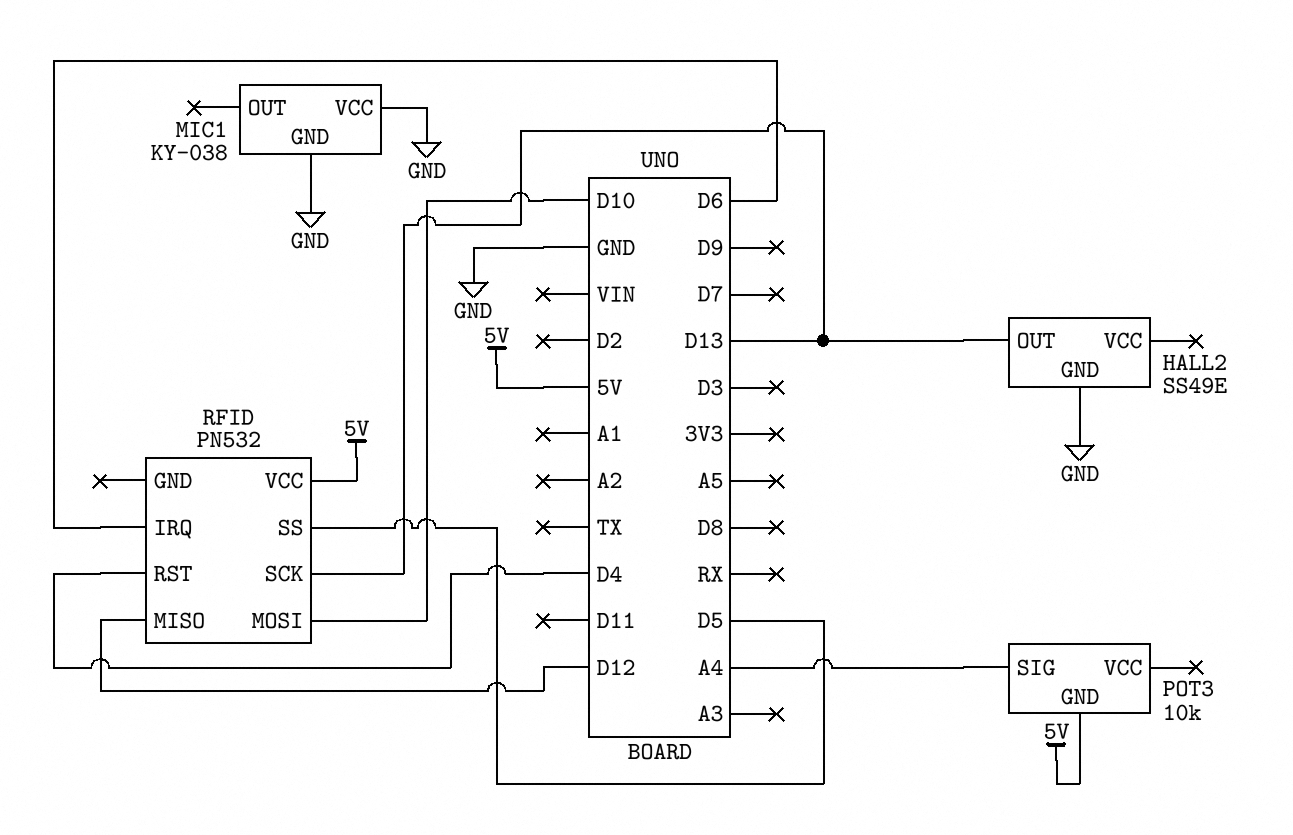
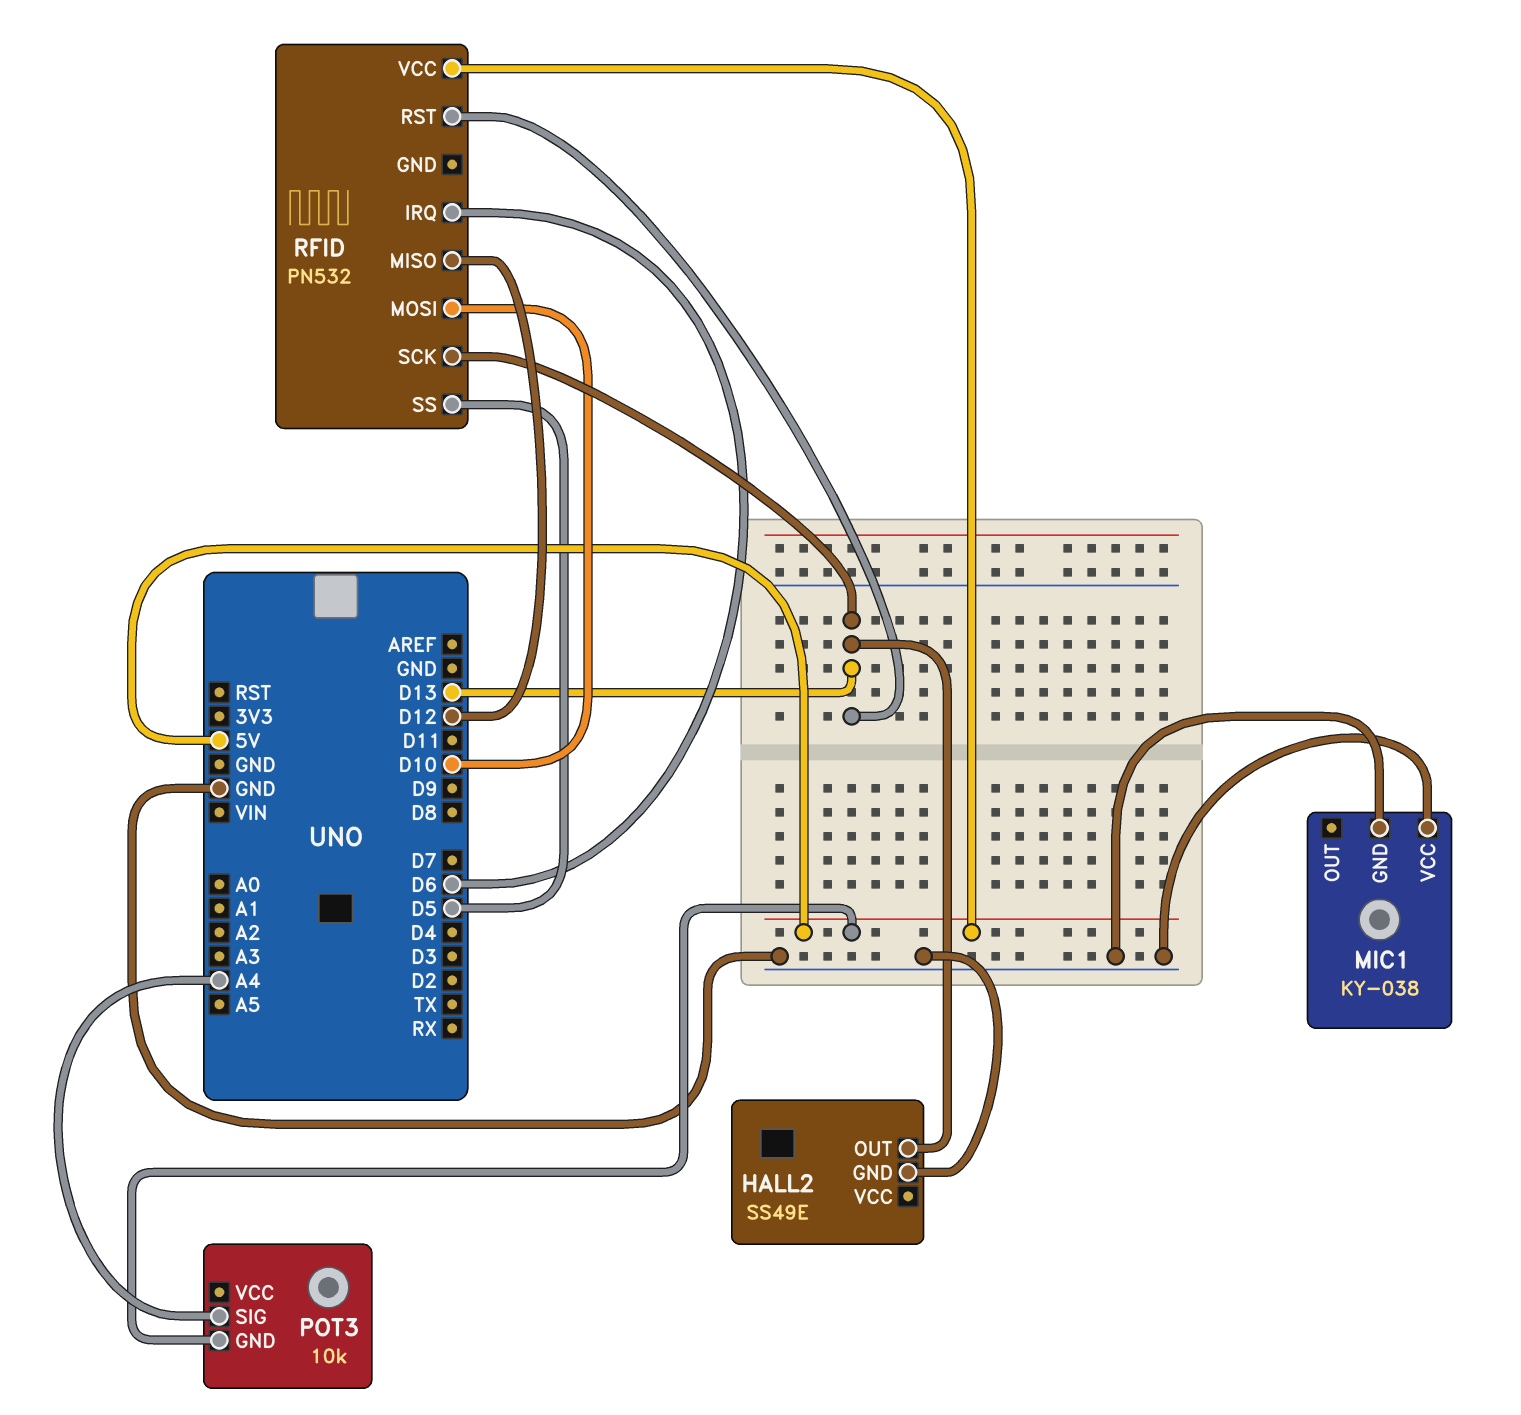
RFID pin RST: D4 -> D13

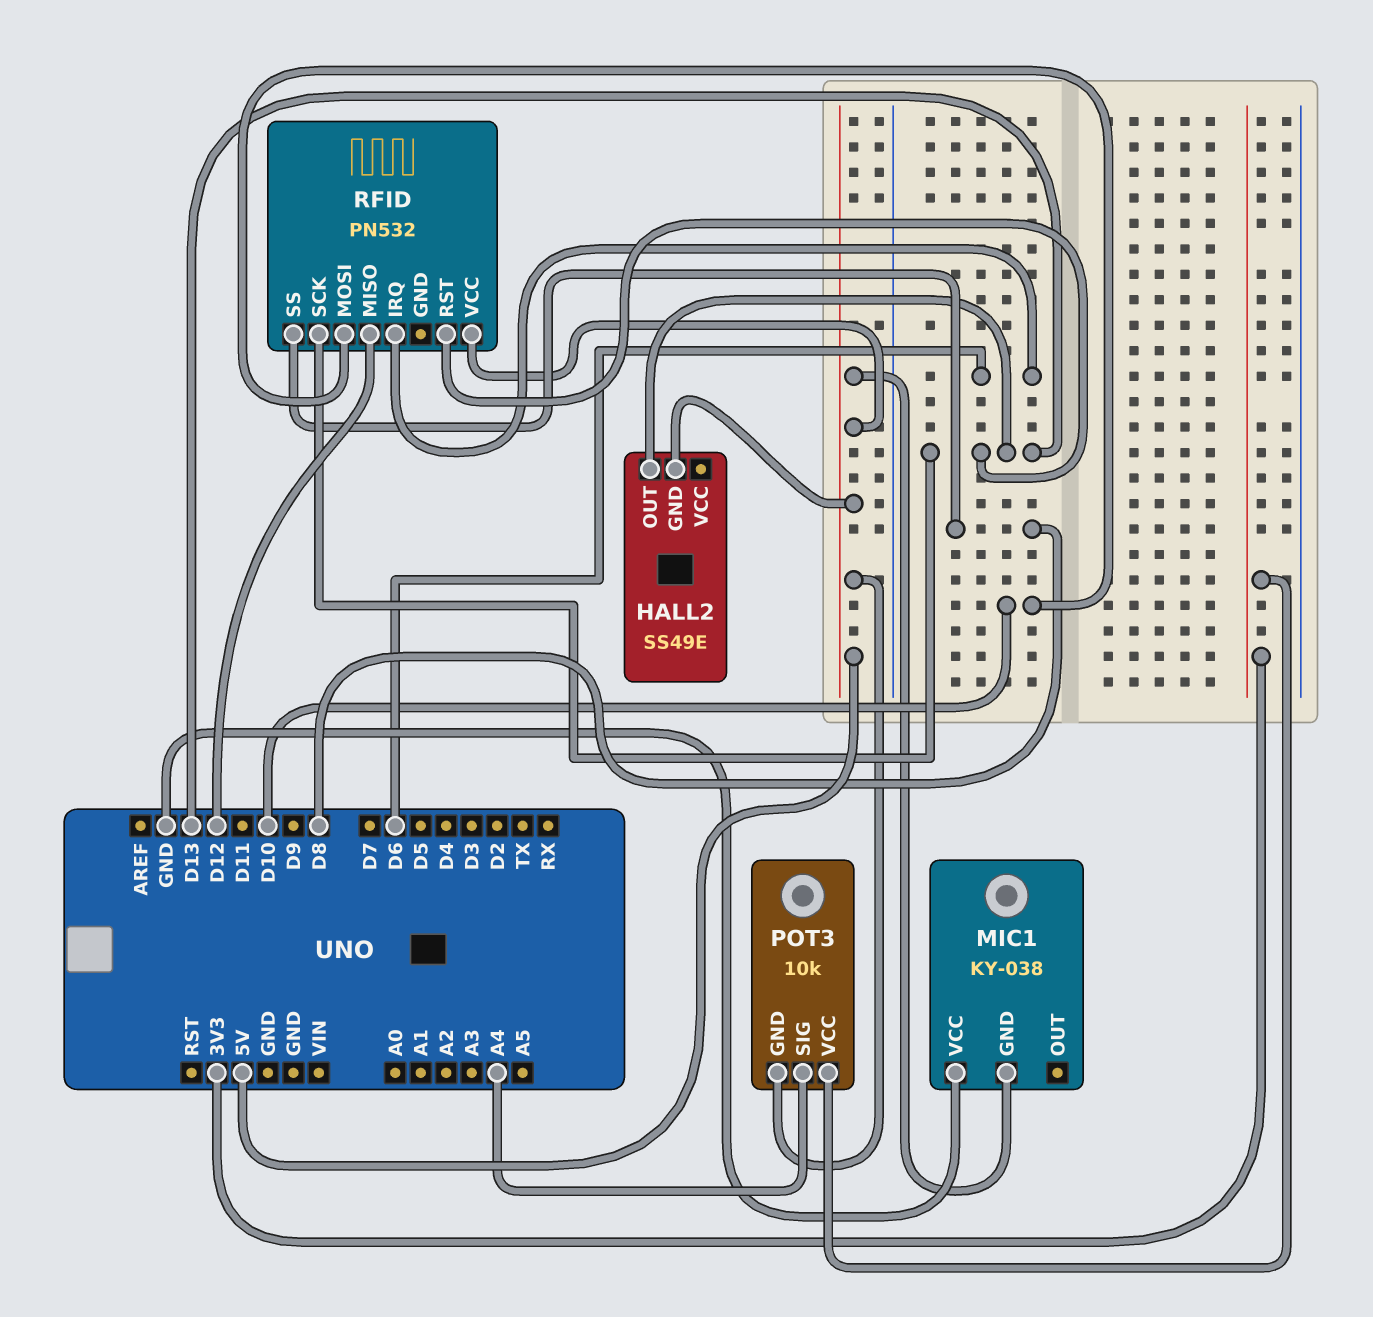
HALL2 pin GND: GND -> 5V
MIC1 pin GND: GND -> 5V
POT3 pin VCC: none -> 3V3
RFID pin SS: D5 -> D8

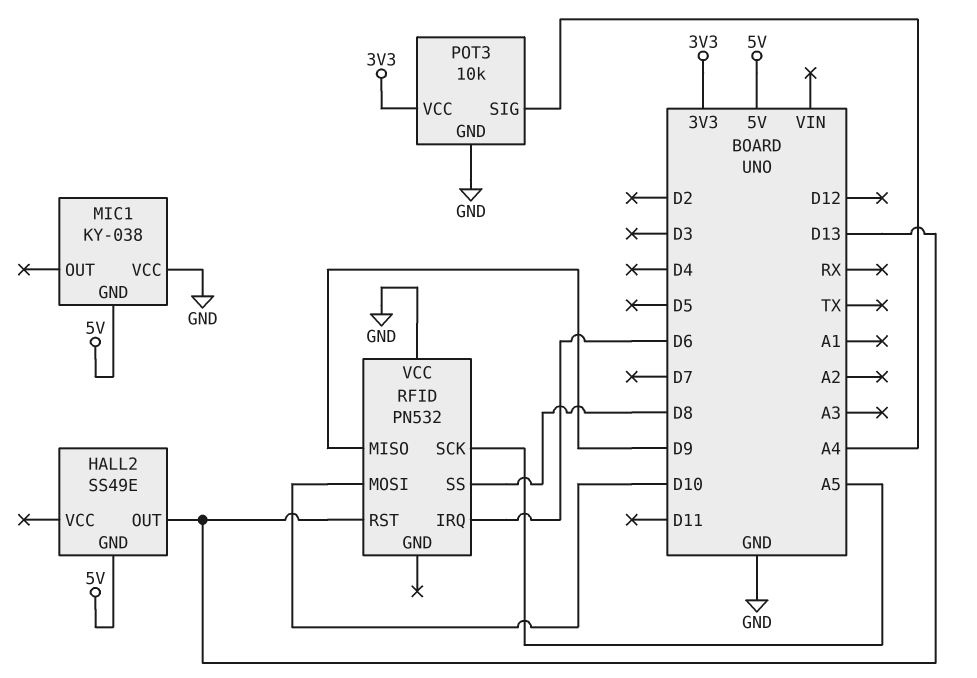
POT3 pin GND: 5V -> GND
RFID pin MISO: D12 -> D9
RFID pin SCK: D13 -> A5
RFID pin VCC: 5V -> GND

